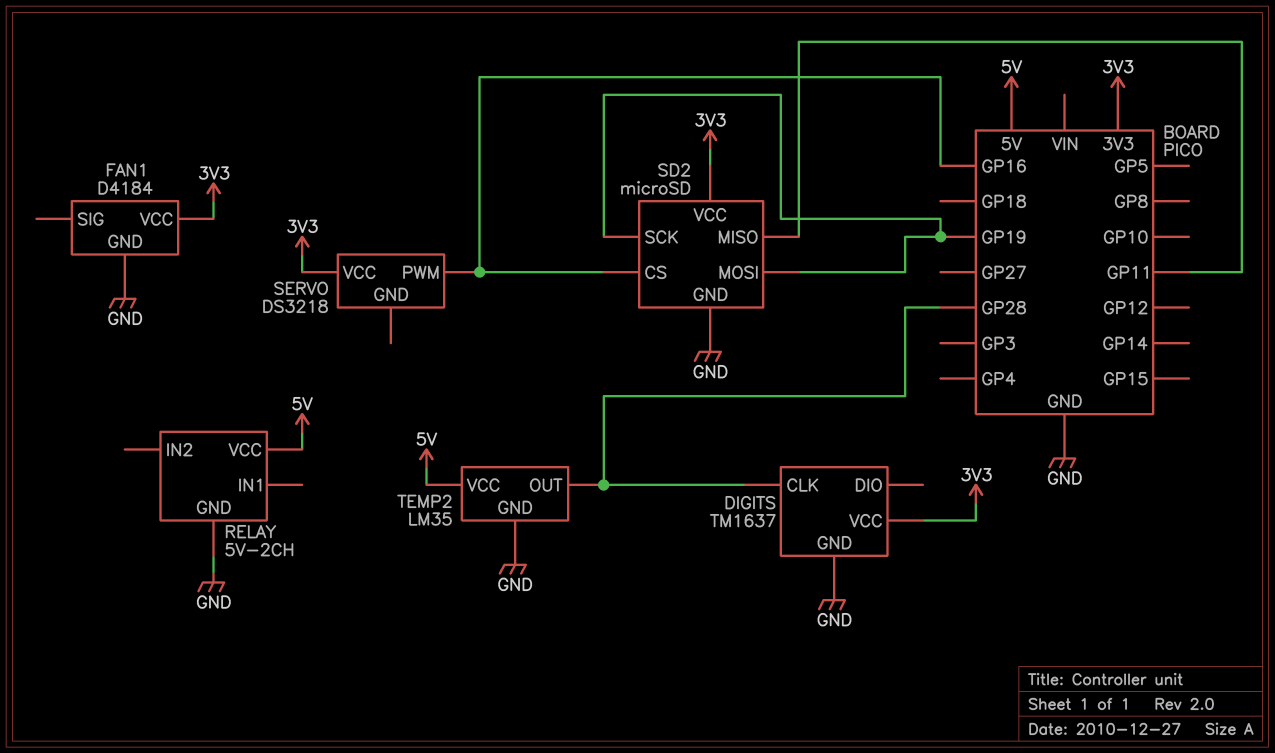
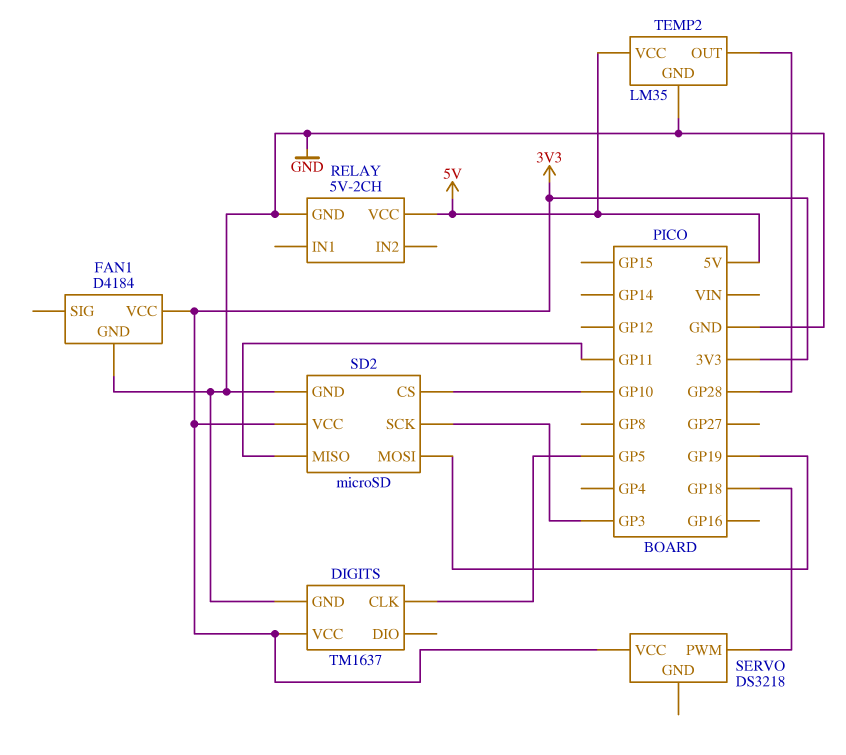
DIGITS pin CLK: GP28 -> GP5
SD2 pin CS: GP16 -> GP10
SD2 pin SCK: GP19 -> GP3
SERVO pin PWM: GP16 -> GP18

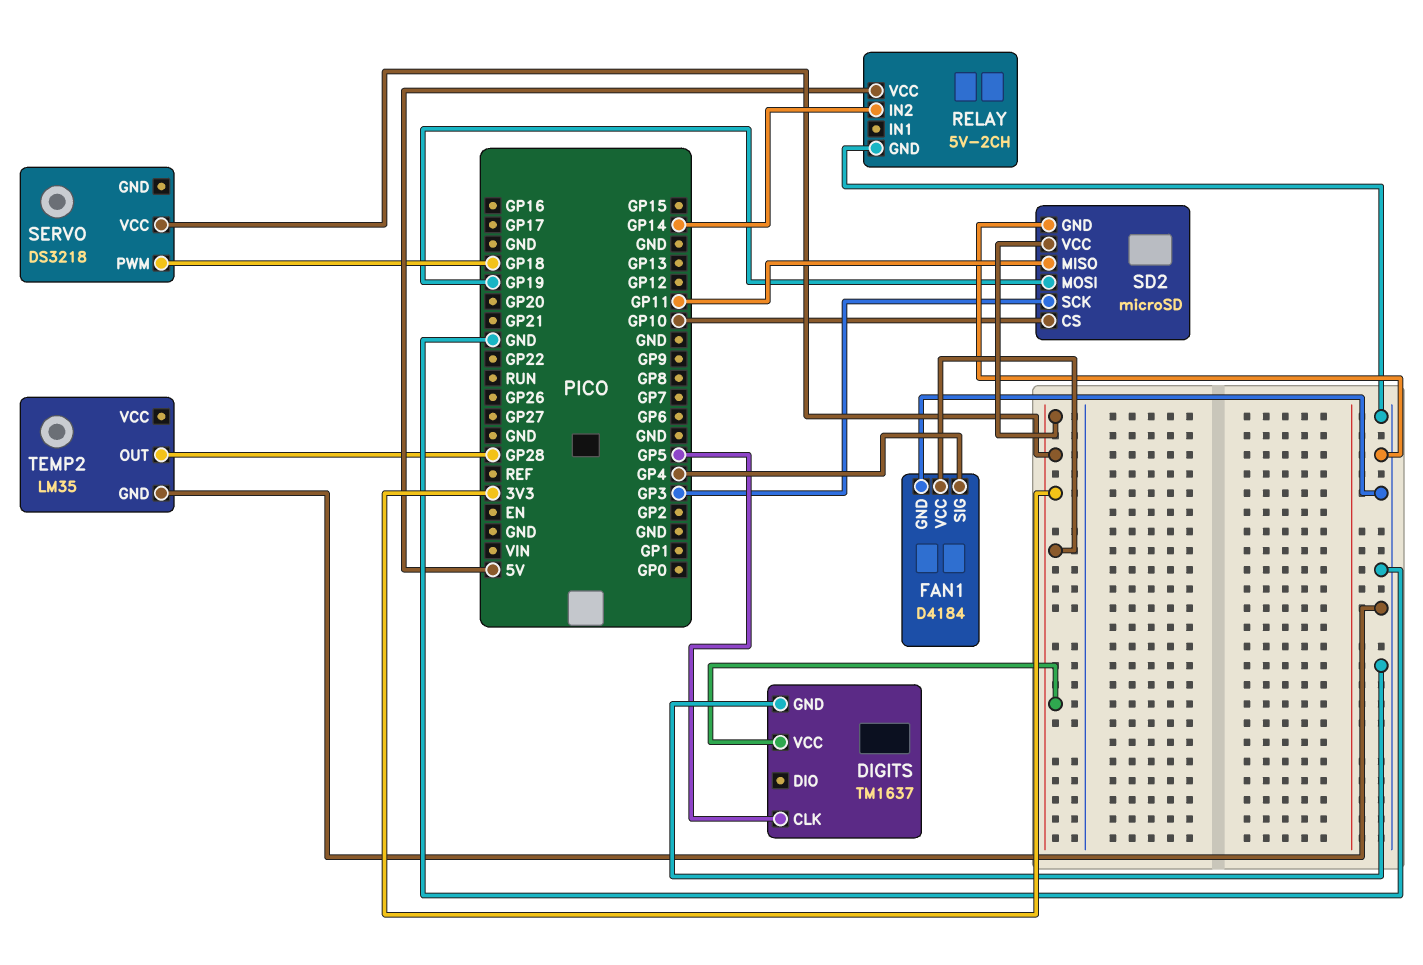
FAN1 pin SIG: none -> GP4
RELAY pin IN2: none -> GP14
TEMP2 pin VCC: 5V -> none

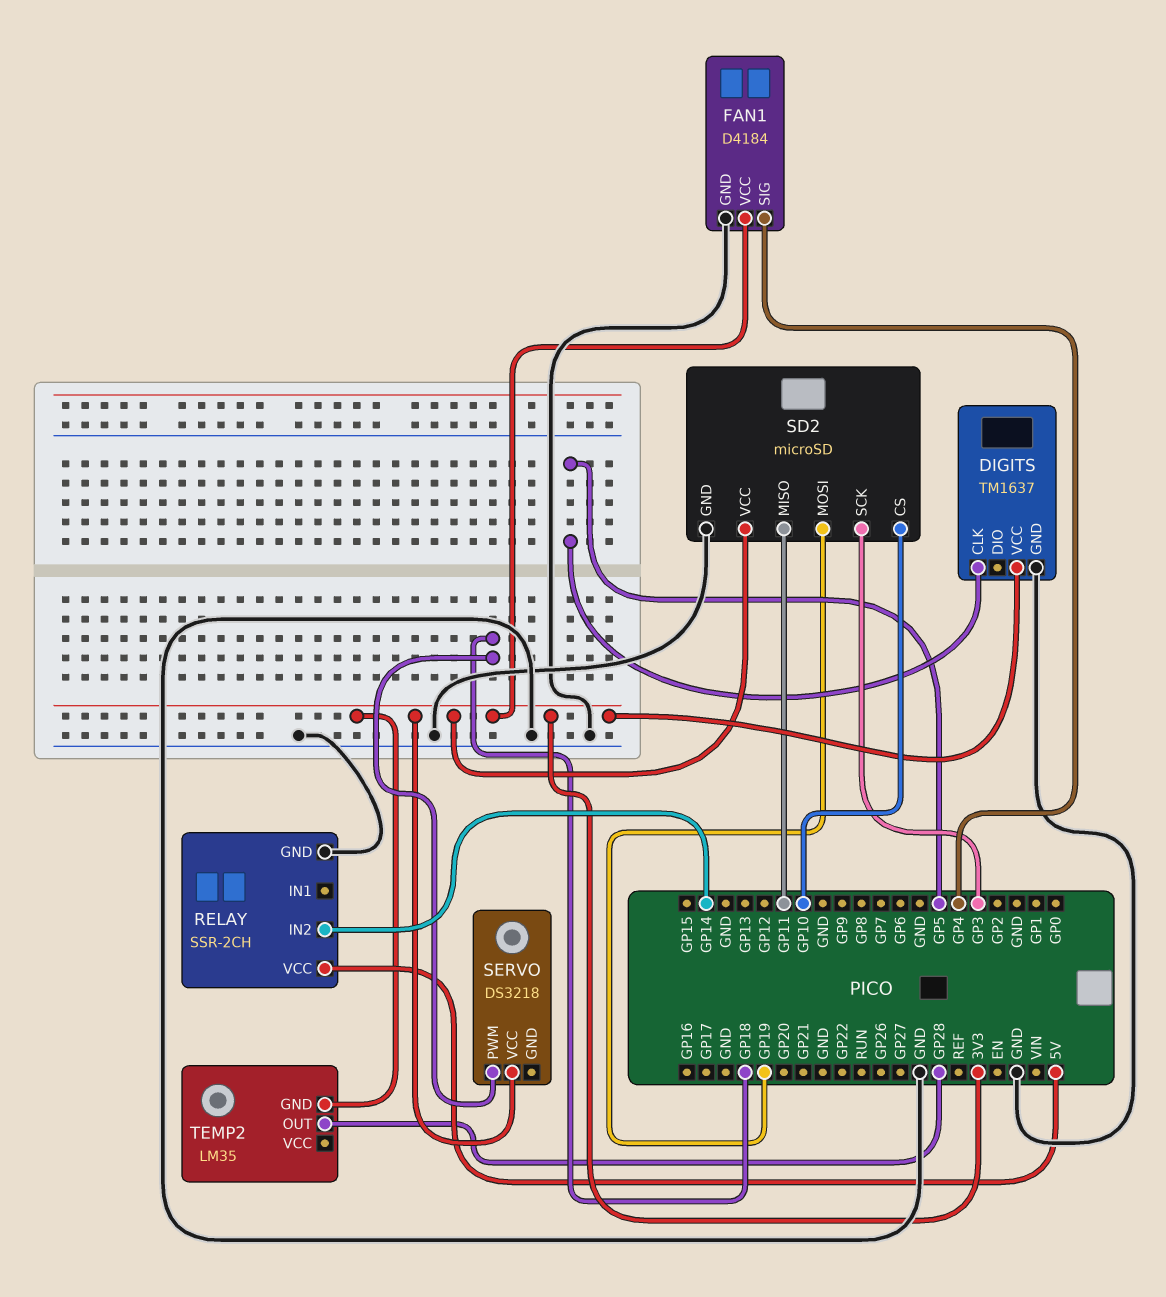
RELAY: 5V-2CH -> SSR-2CH
TEMP2 pin GND: GND -> 3V3

